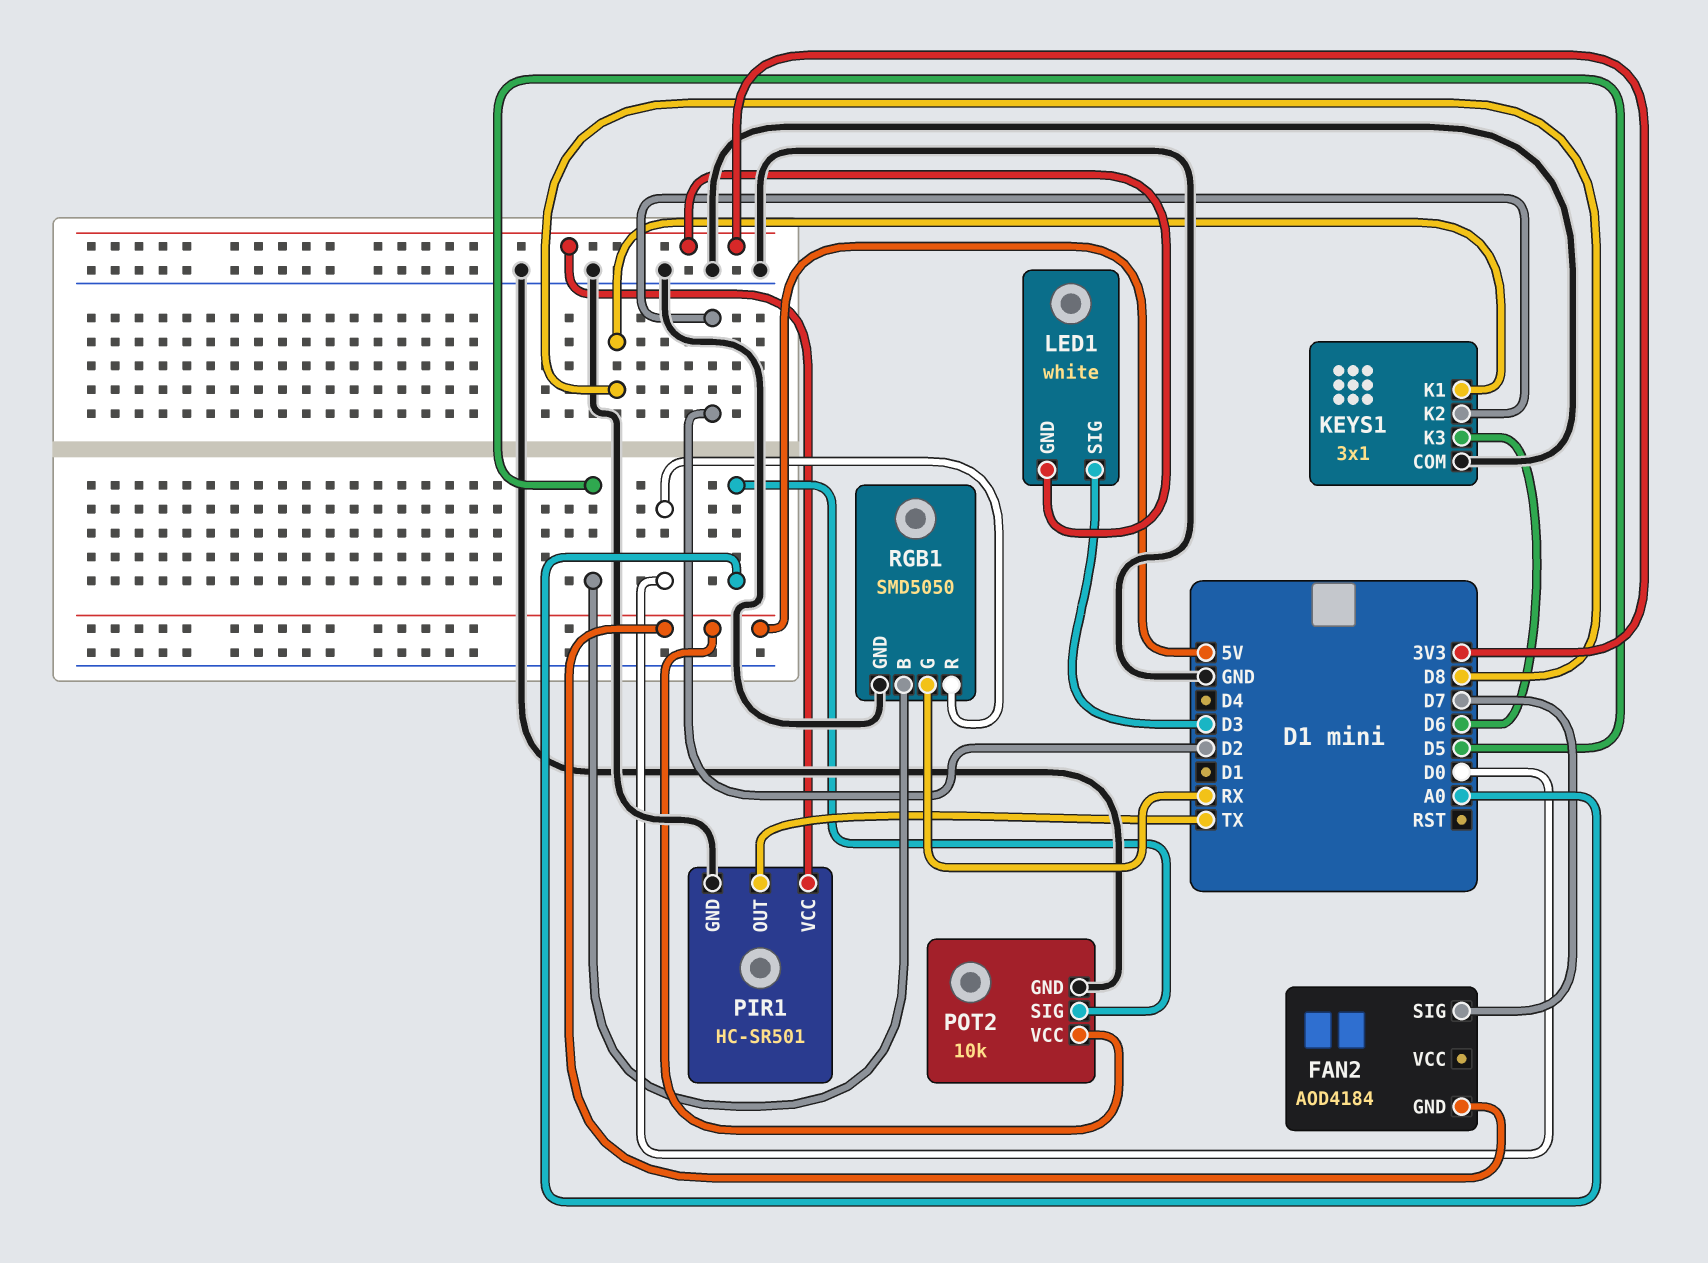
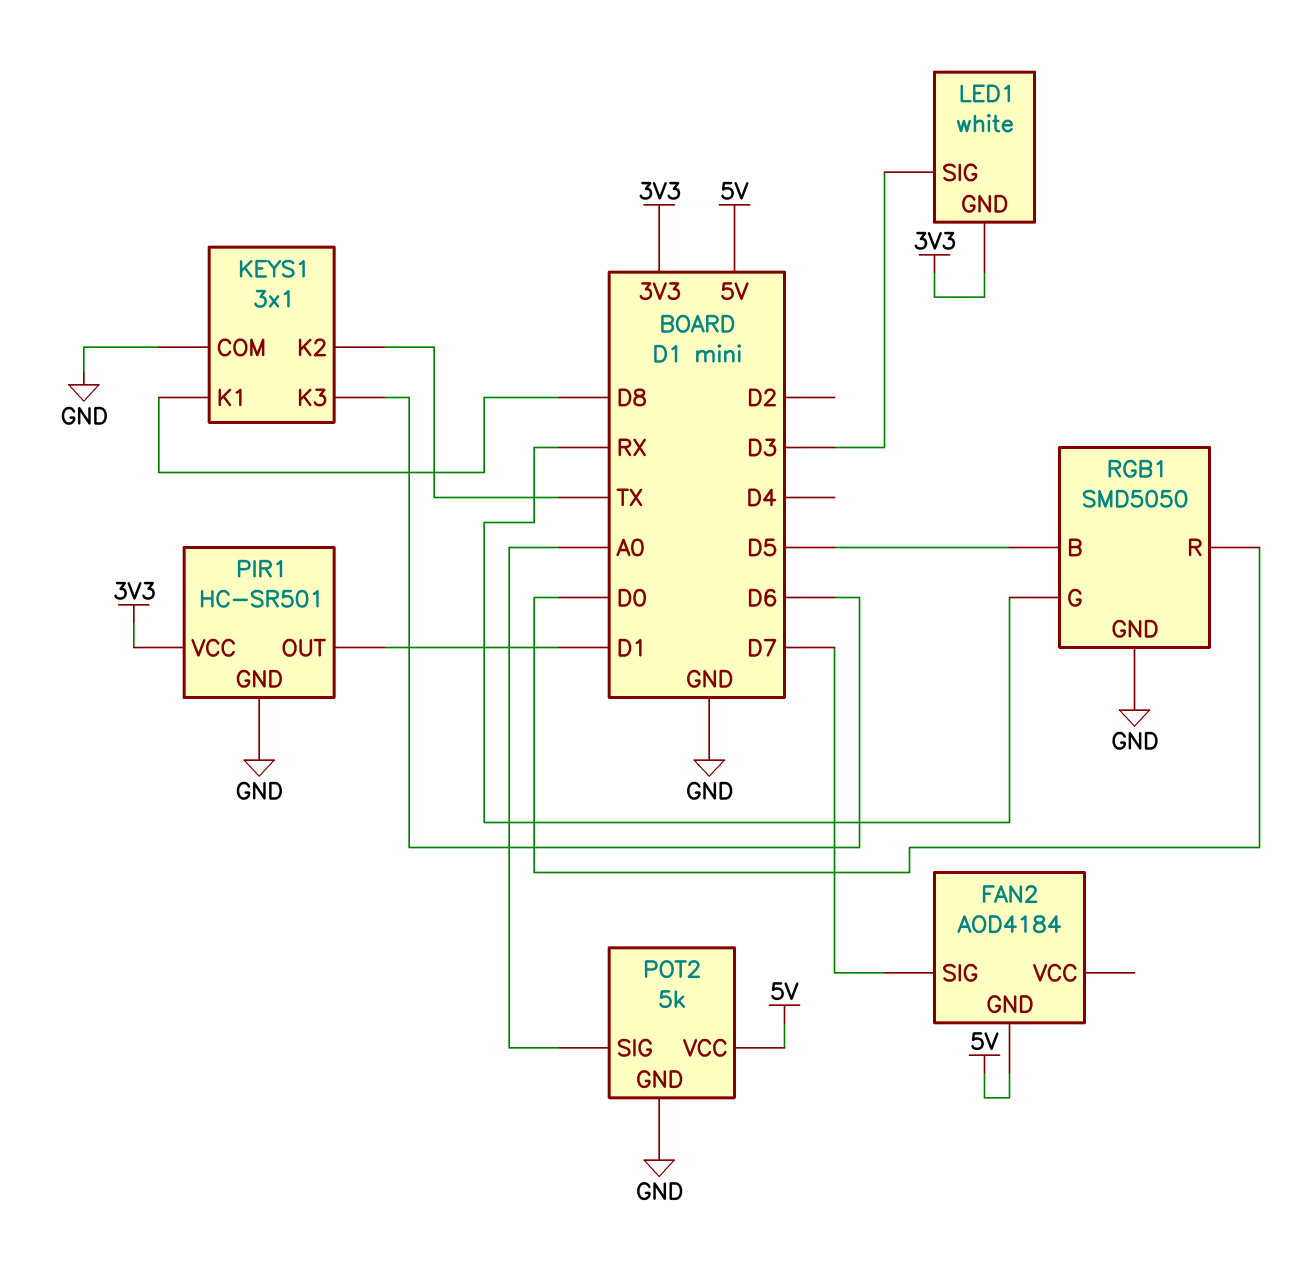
KEYS1 pin K2: D2 -> TX
PIR1 pin OUT: TX -> D1
POT2: 10k -> 5k

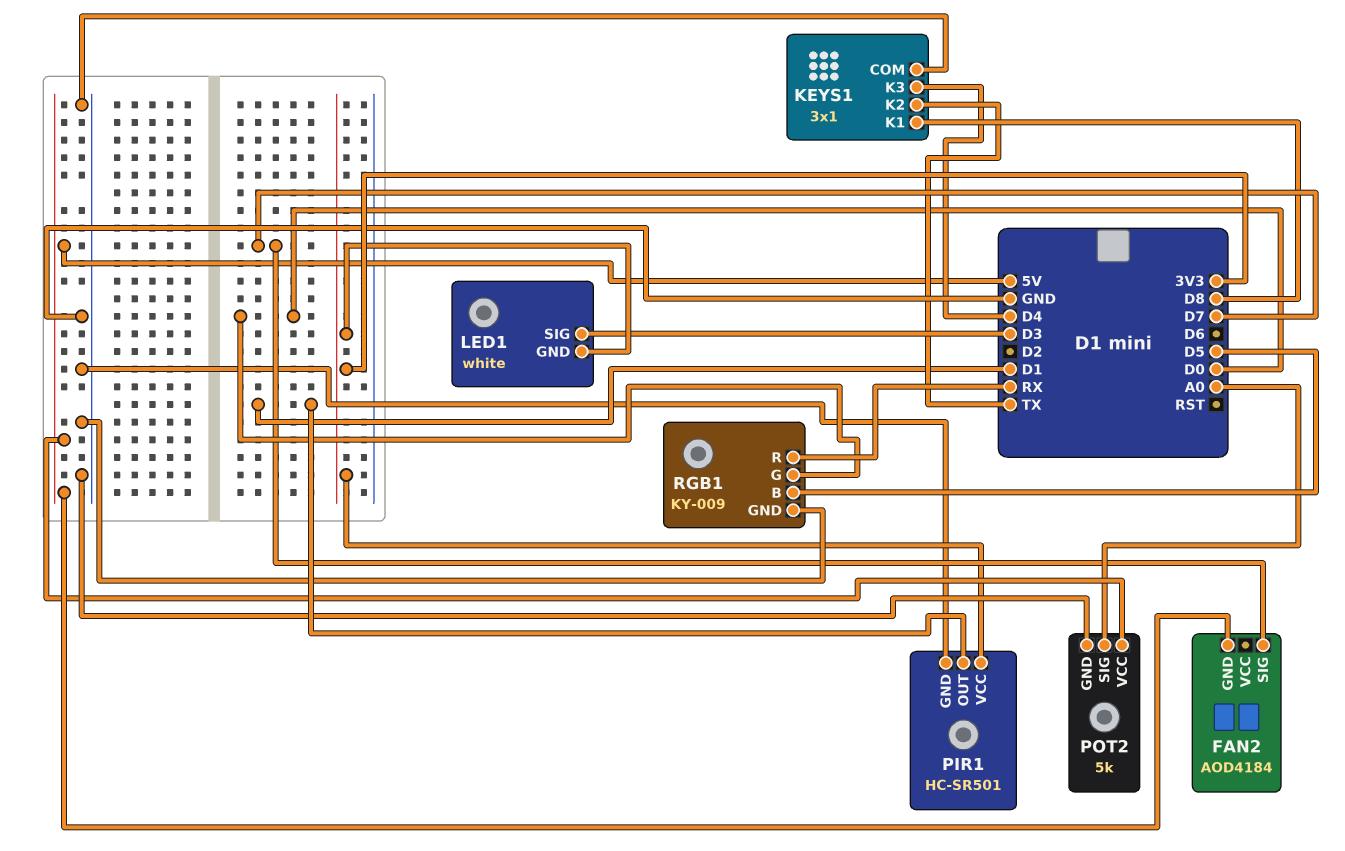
KEYS1 pin K3: D6 -> D4
RGB1: SMD5050 -> KY-009
RGB1 pin G: RX -> D0
RGB1 pin R: D0 -> RX

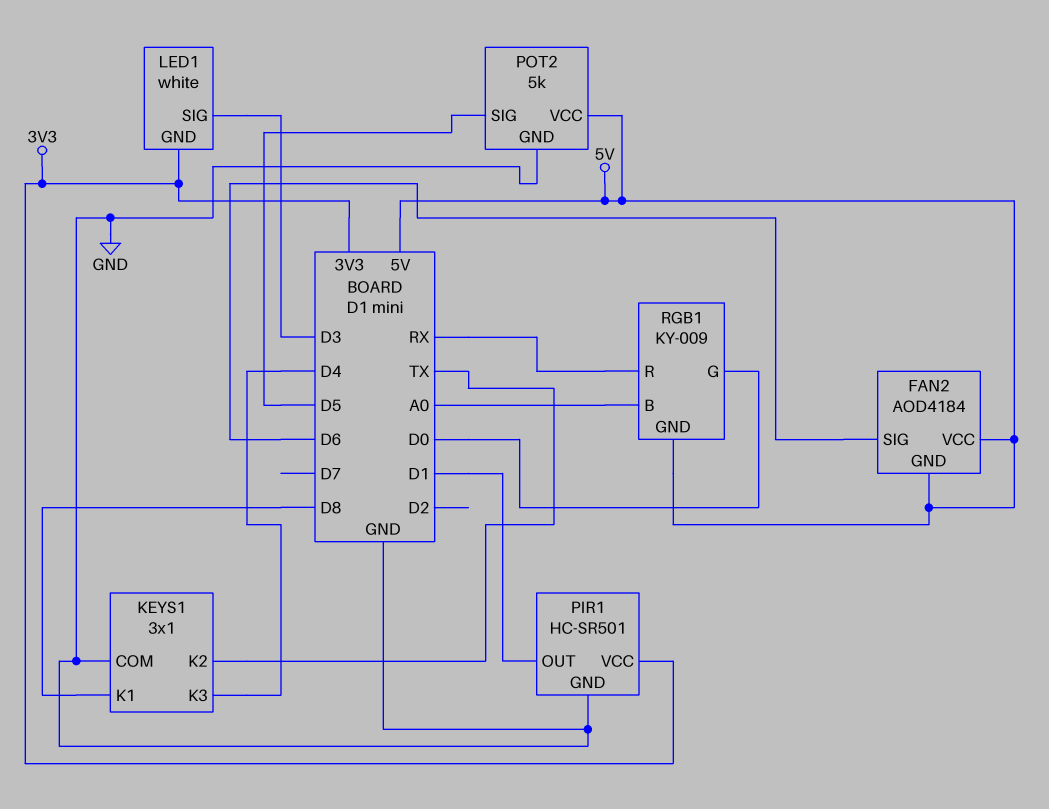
FAN2 pin SIG: D7 -> D6
FAN2 pin VCC: none -> 5V
POT2 pin SIG: A0 -> D5
RGB1 pin B: D5 -> A0
RGB1 pin GND: GND -> 5V

